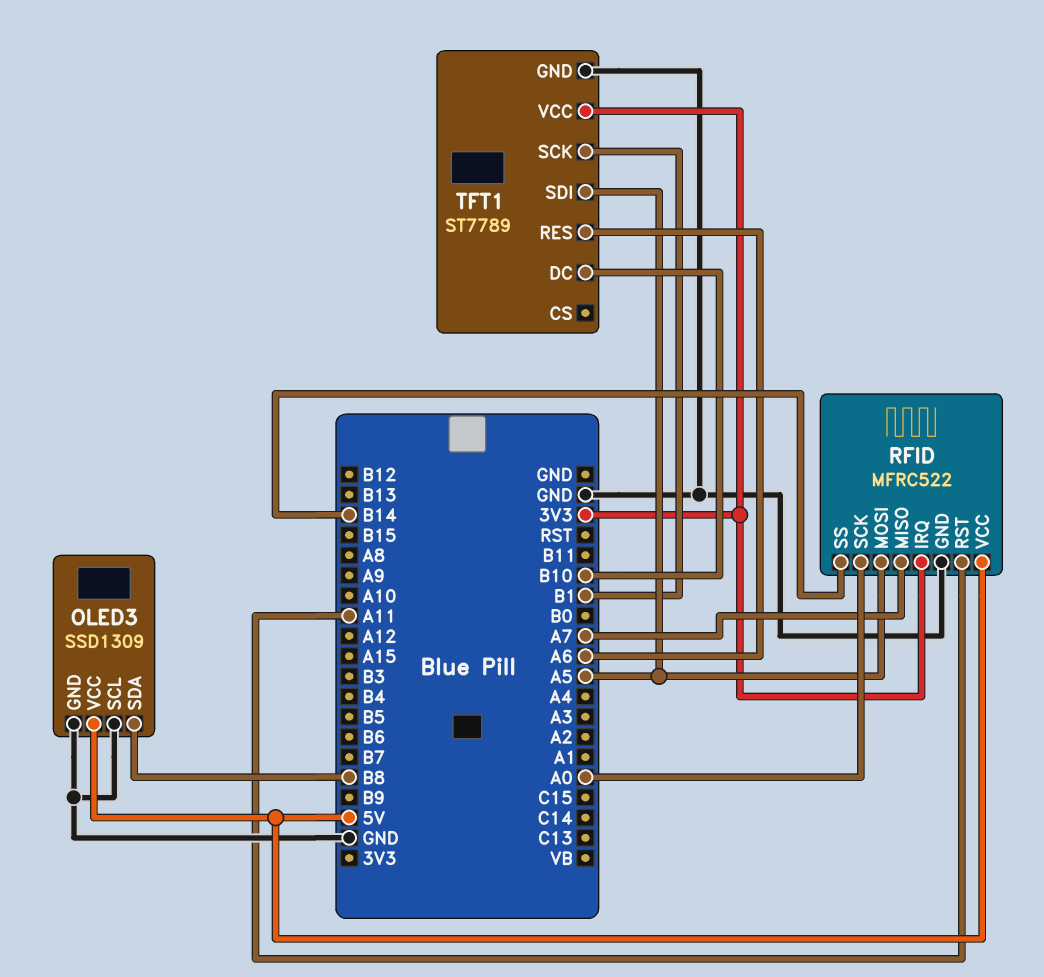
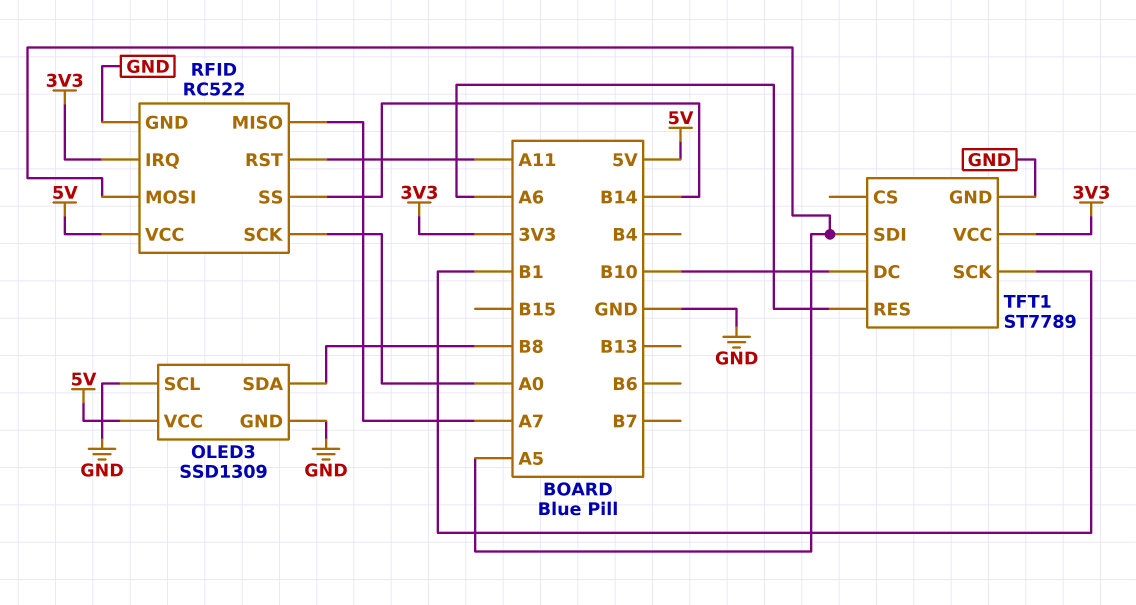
RFID: MFRC522 -> RC522

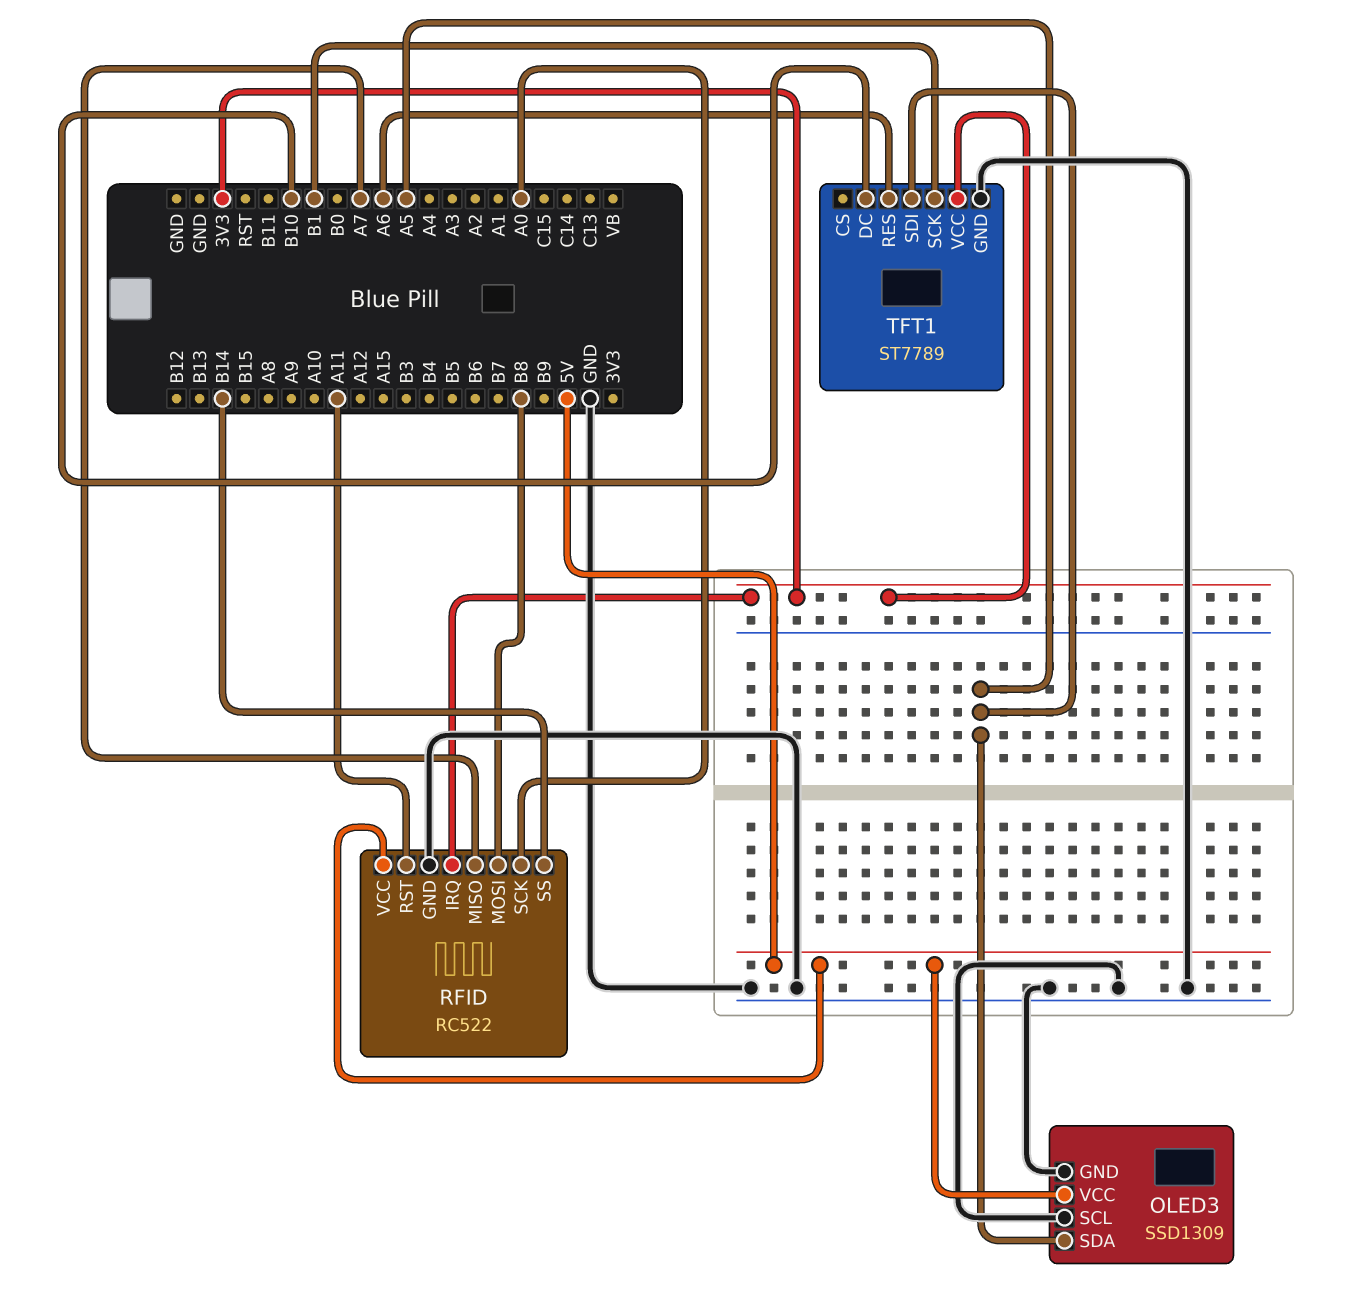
OLED3 pin SDA: B8 -> A5
RFID pin MOSI: A5 -> B8

